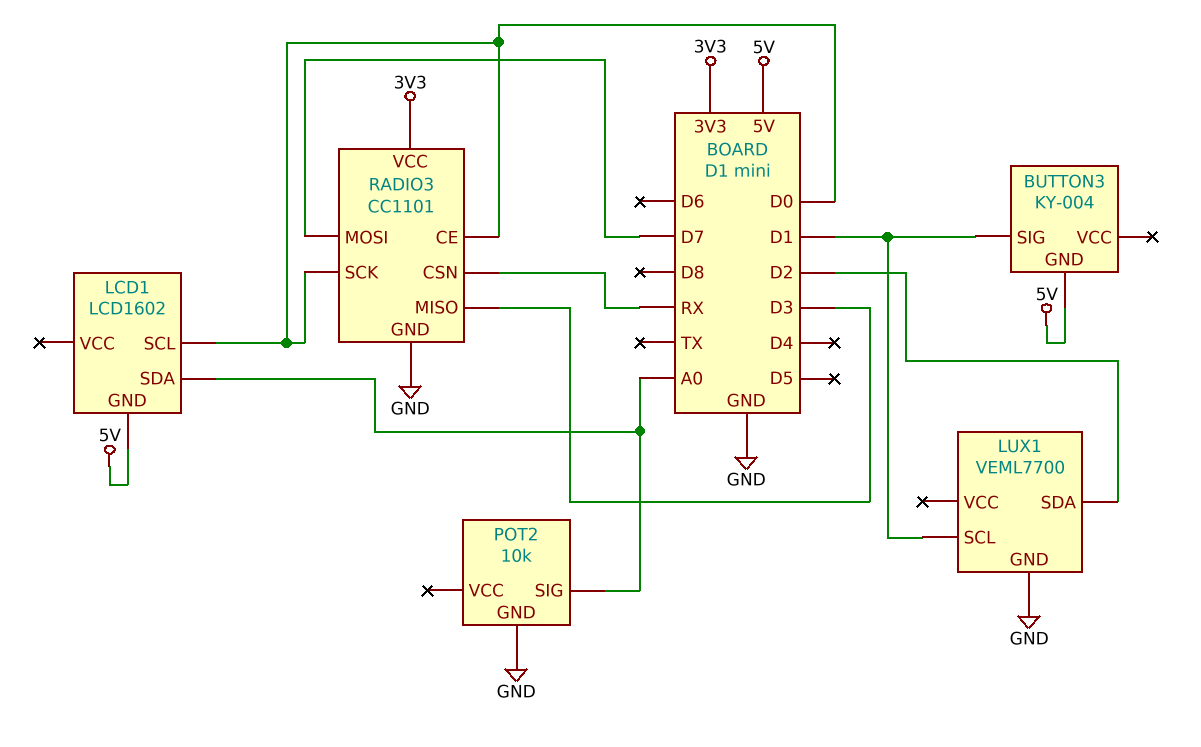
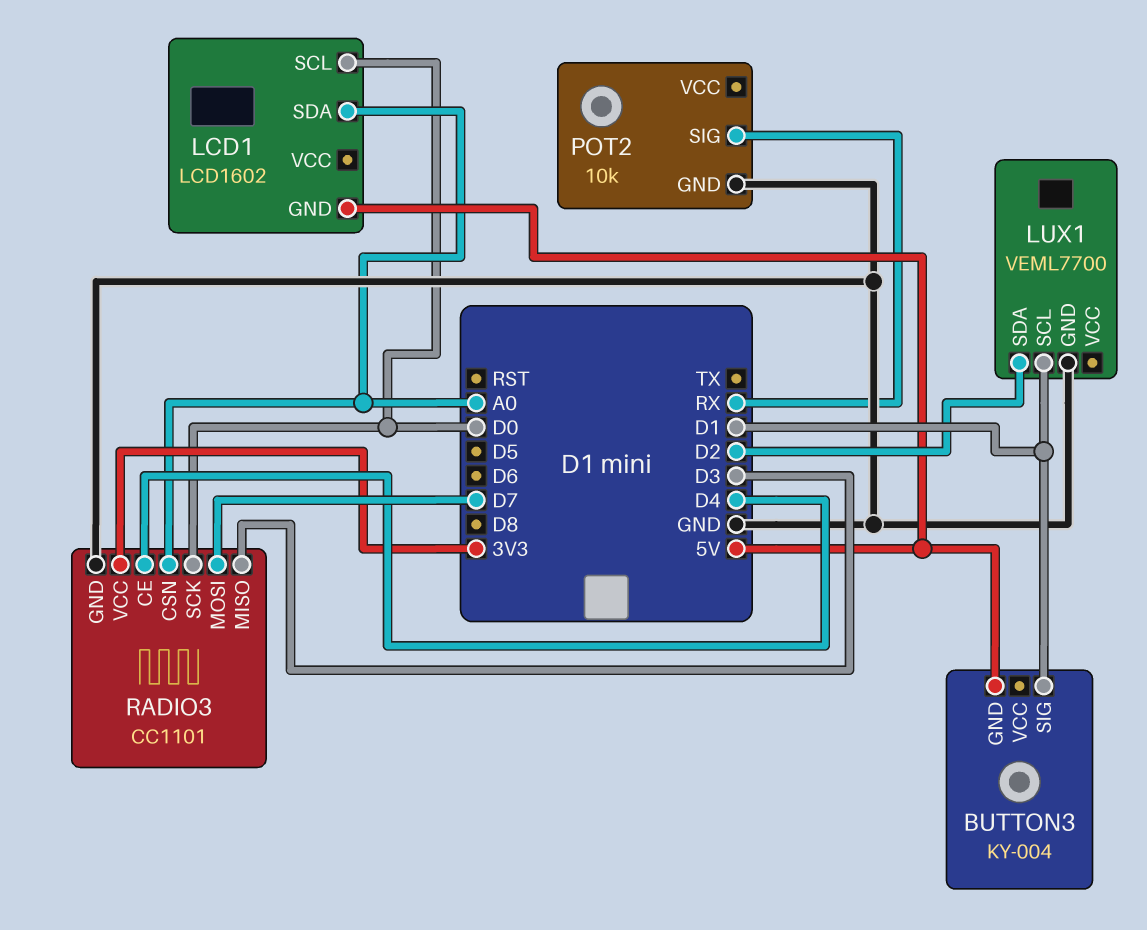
POT2 pin SIG: A0 -> RX
RADIO3 pin CE: D0 -> D4
RADIO3 pin CSN: RX -> A0

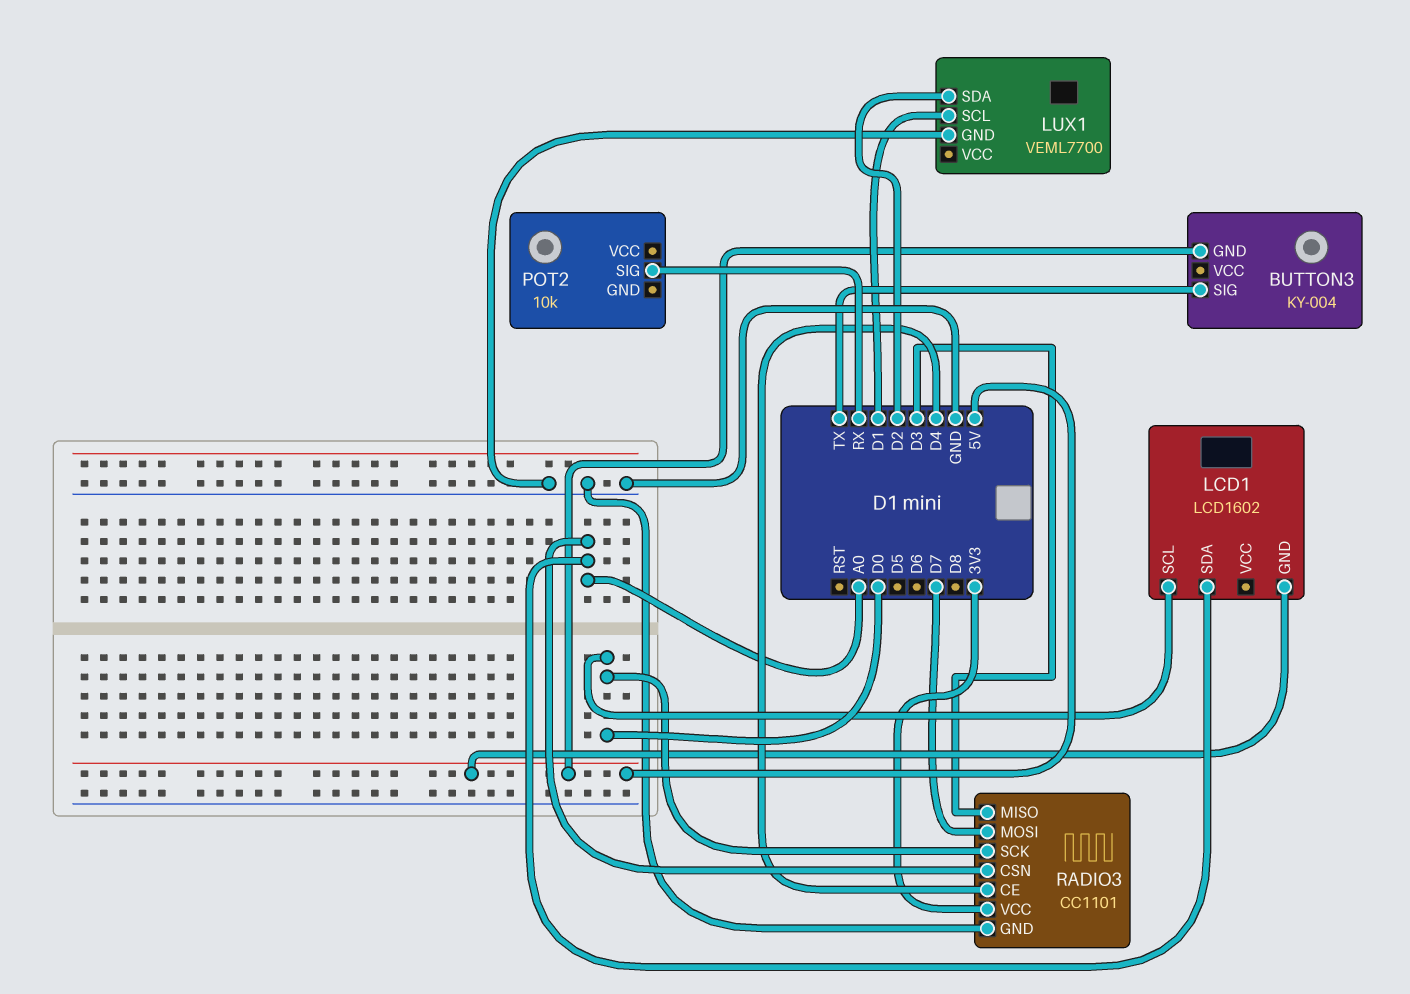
BUTTON3 pin SIG: D1 -> TX
POT2 pin GND: GND -> none

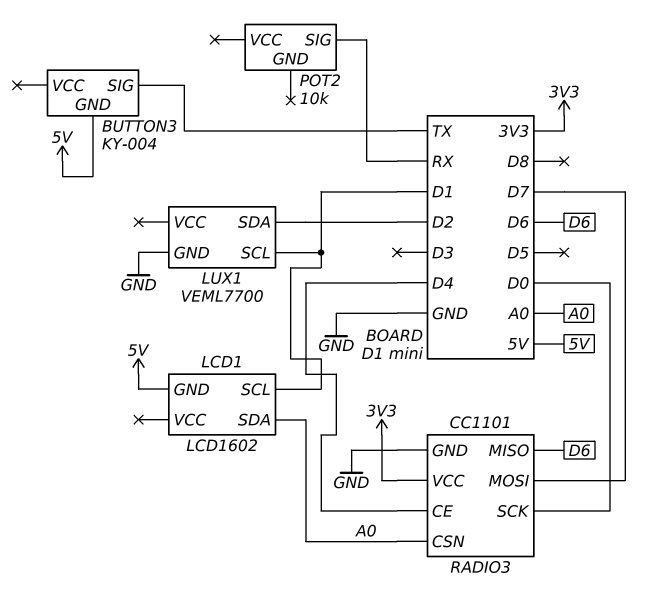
LCD1 pin SCL: D0 -> D1
RADIO3 pin MISO: D3 -> D6

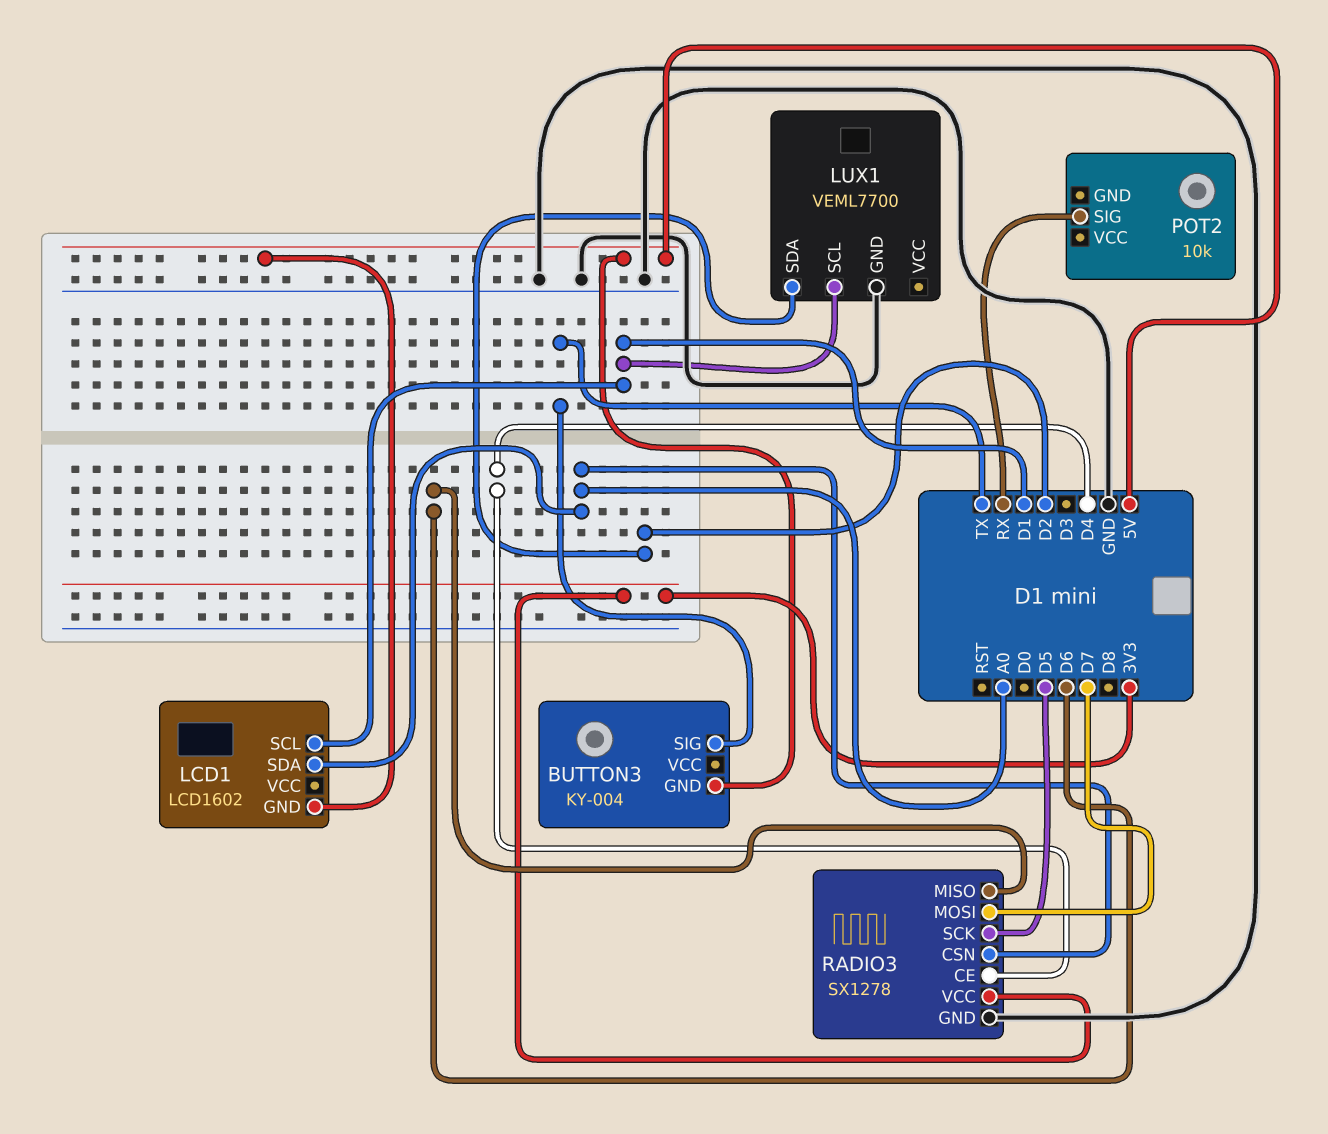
RADIO3: CC1101 -> SX1278
RADIO3 pin SCK: D0 -> D5

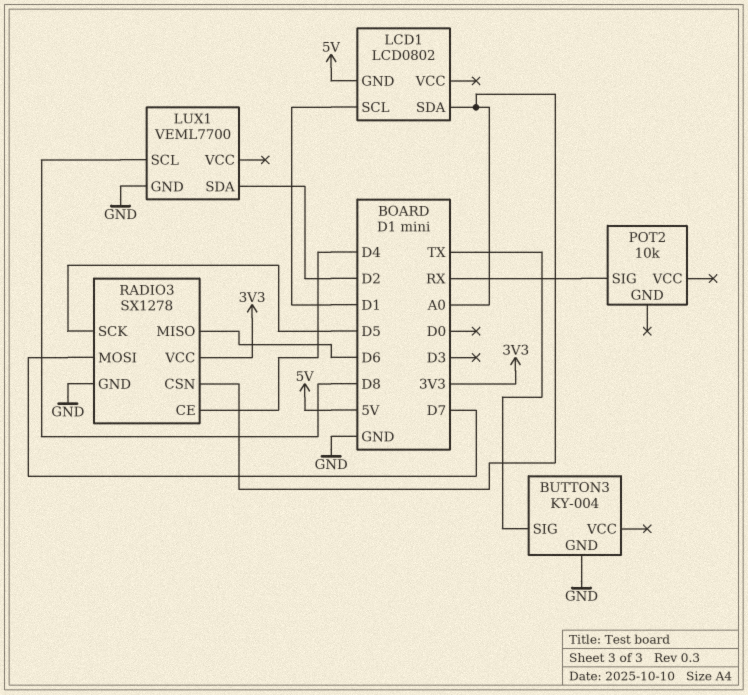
BUTTON3 pin GND: 5V -> GND
LCD1: LCD1602 -> LCD0802
LUX1 pin SCL: D1 -> D8

